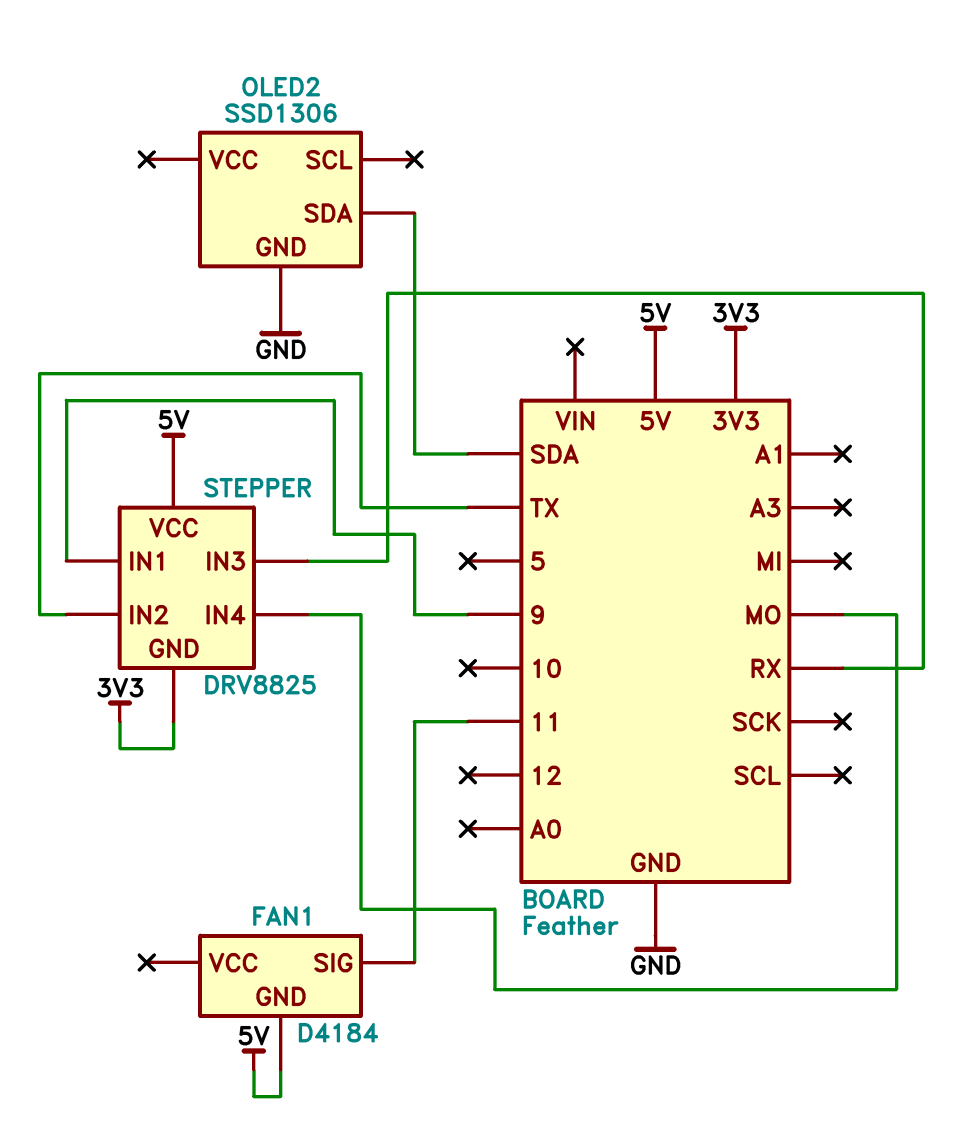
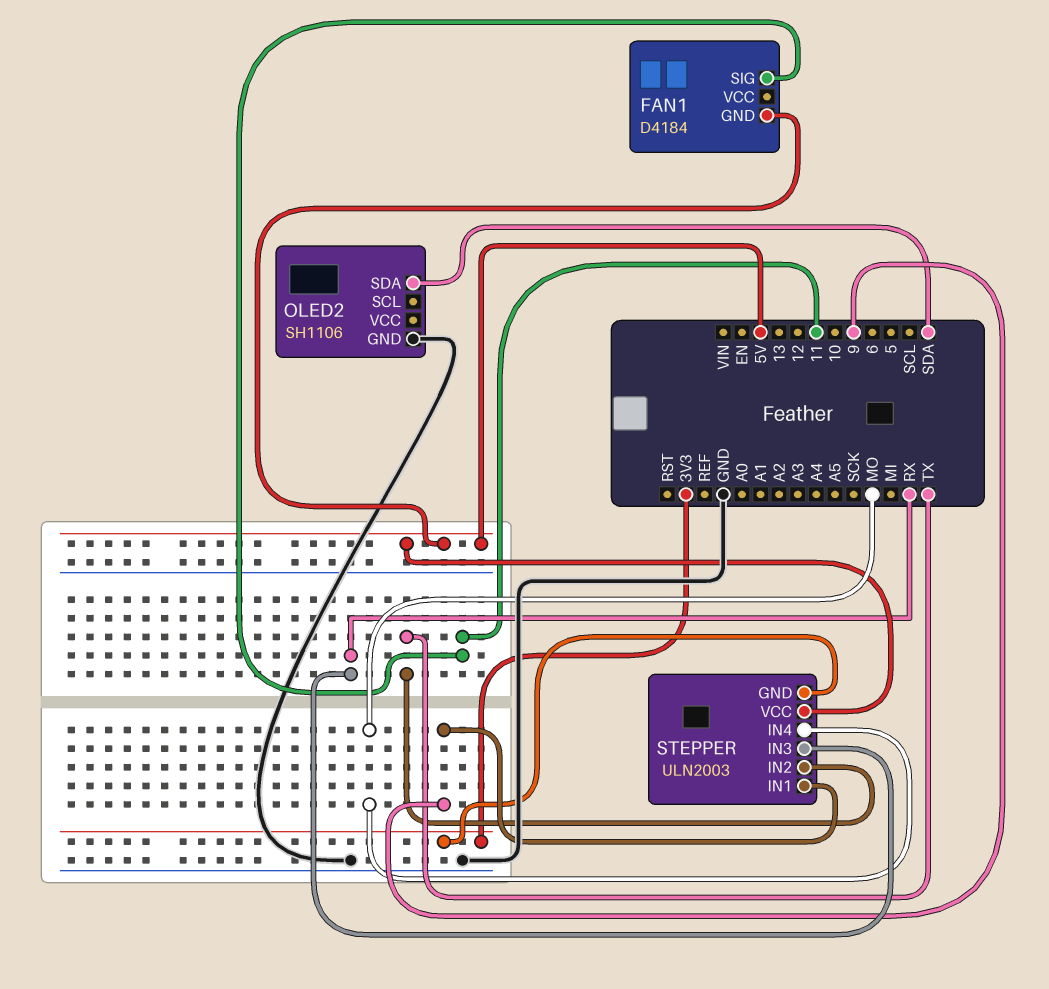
OLED2: SSD1306 -> SH1106
STEPPER: DRV8825 -> ULN2003

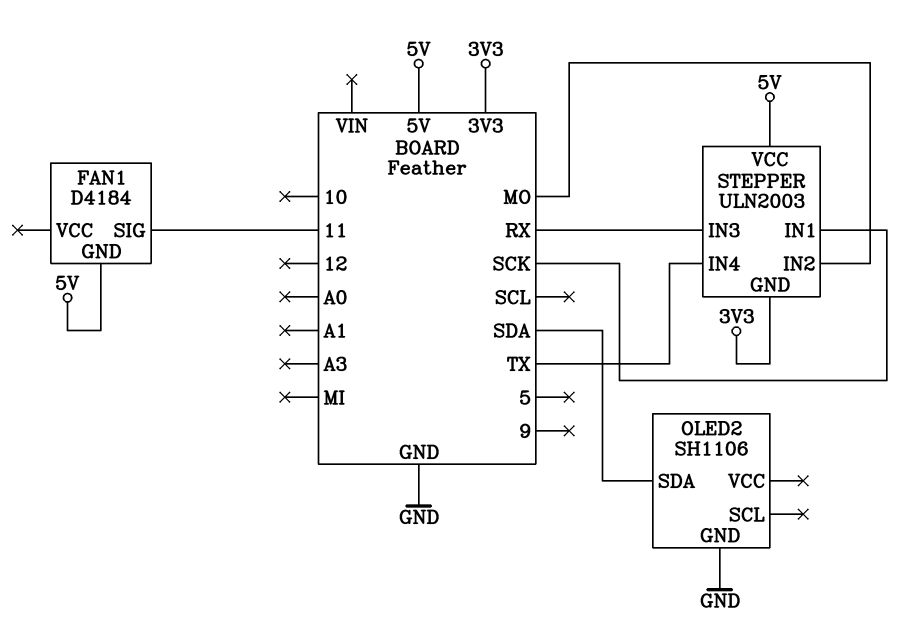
STEPPER pin IN1: 9 -> SCK
STEPPER pin IN2: TX -> MO
STEPPER pin IN4: MO -> TX

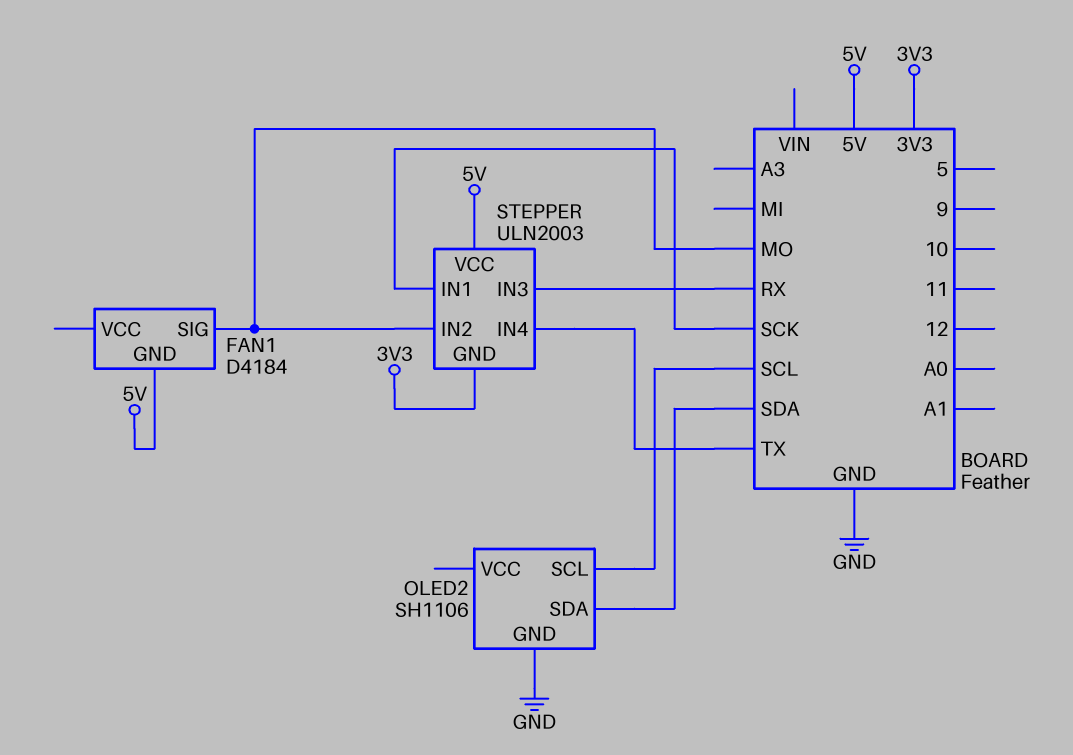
FAN1 pin SIG: 11 -> MO
OLED2 pin SCL: none -> SCL

